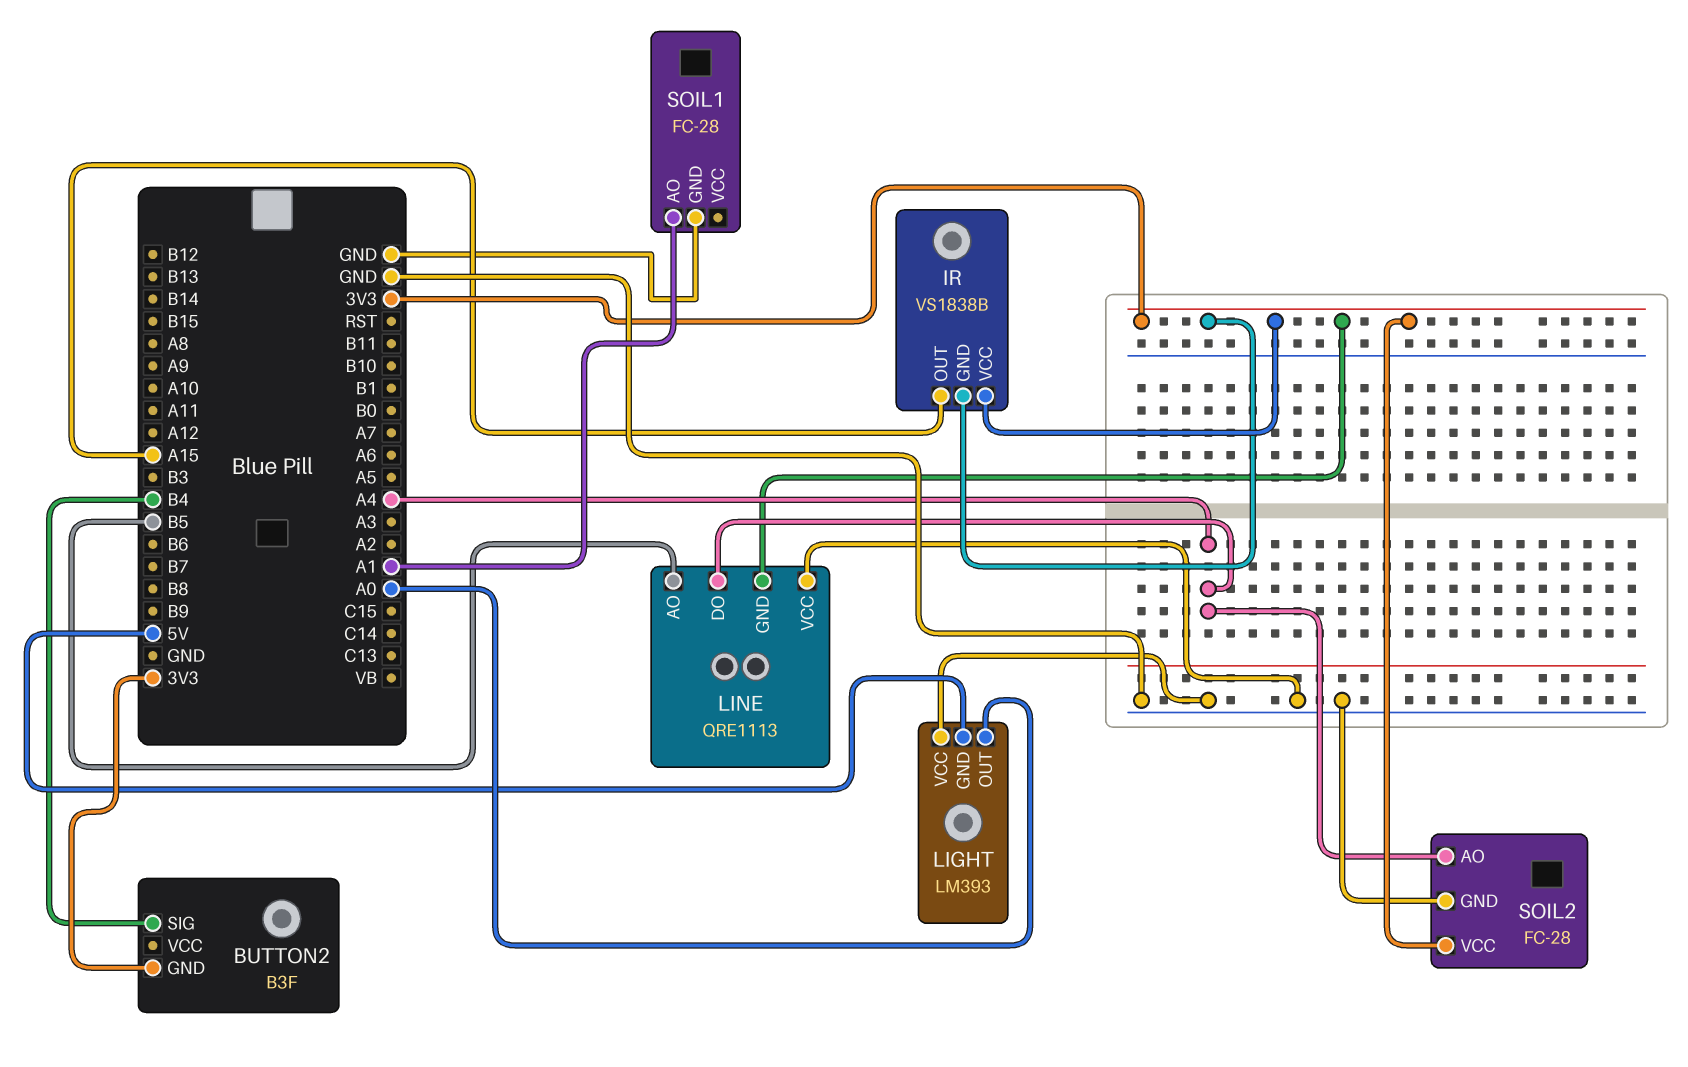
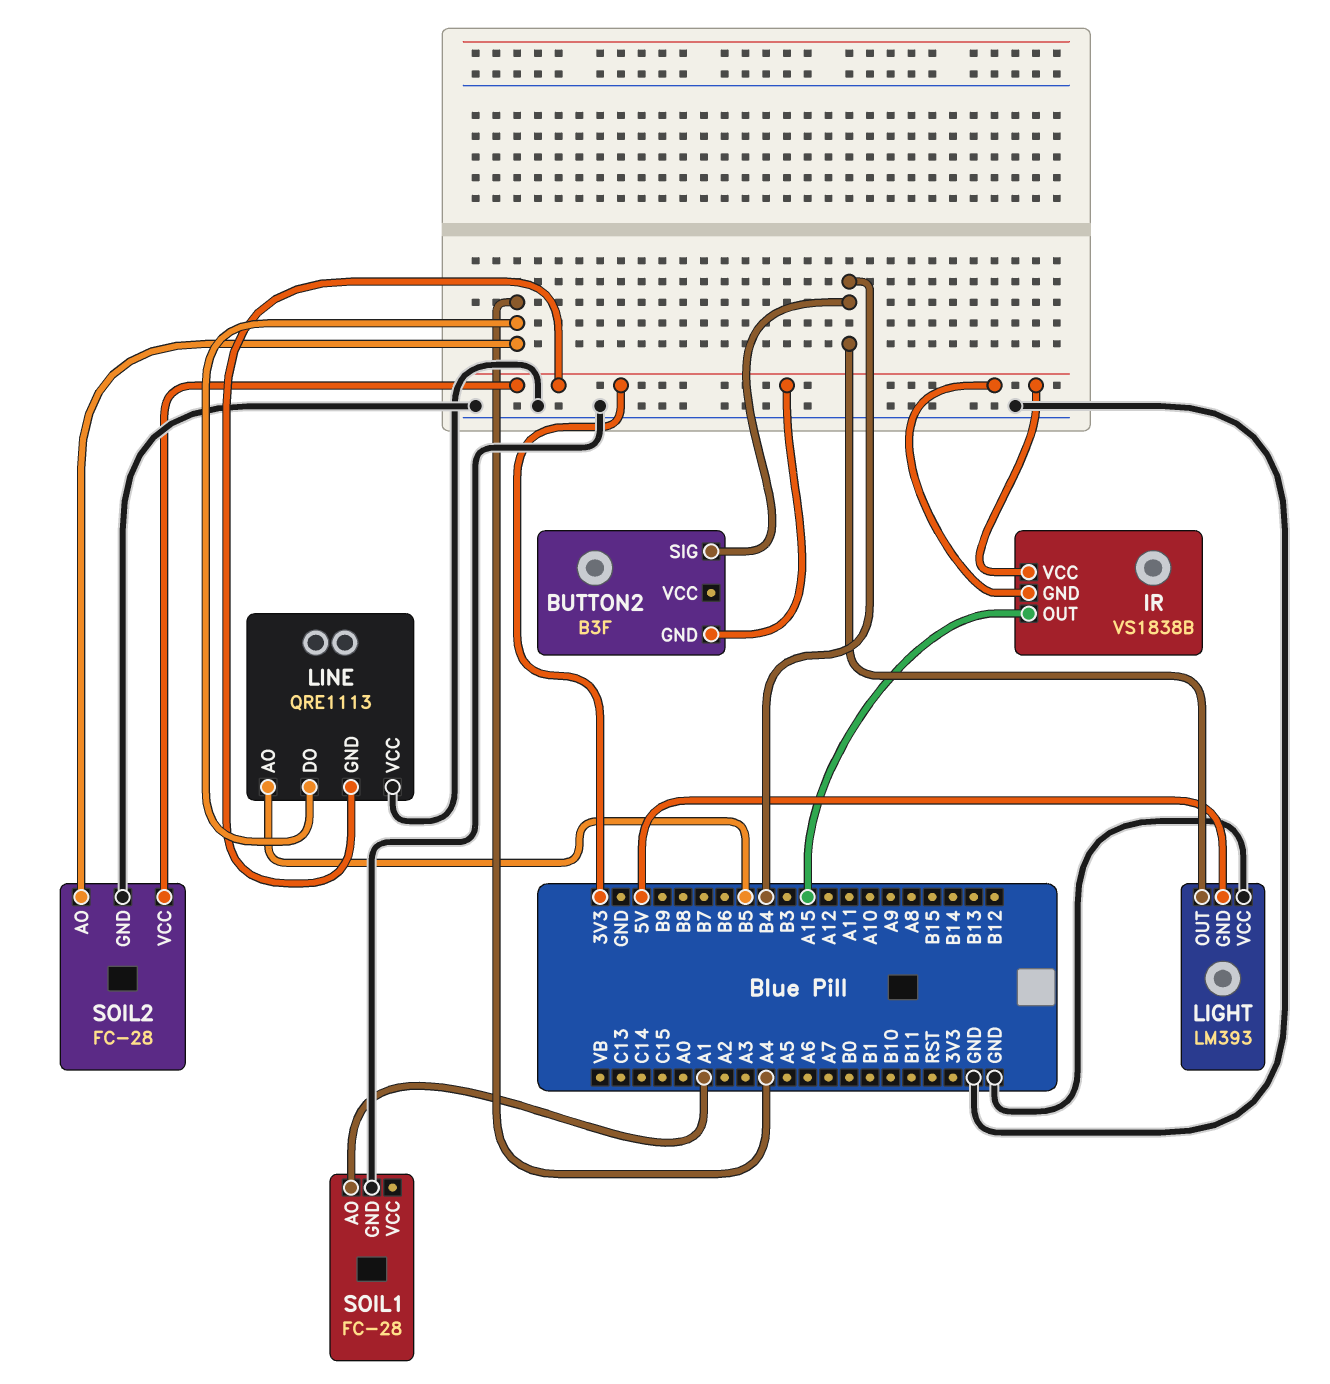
LIGHT pin OUT: A0 -> B4

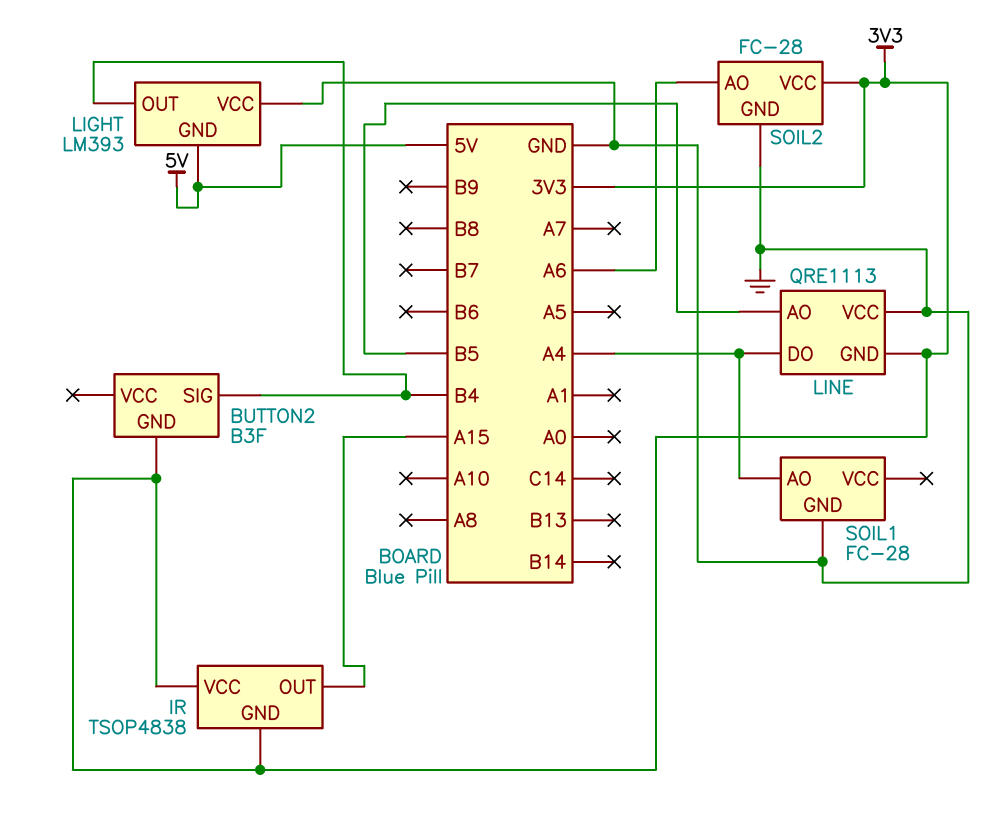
IR: VS1838B -> TSOP4838
SOIL1 pin AO: A1 -> A4
SOIL2 pin AO: A4 -> A6

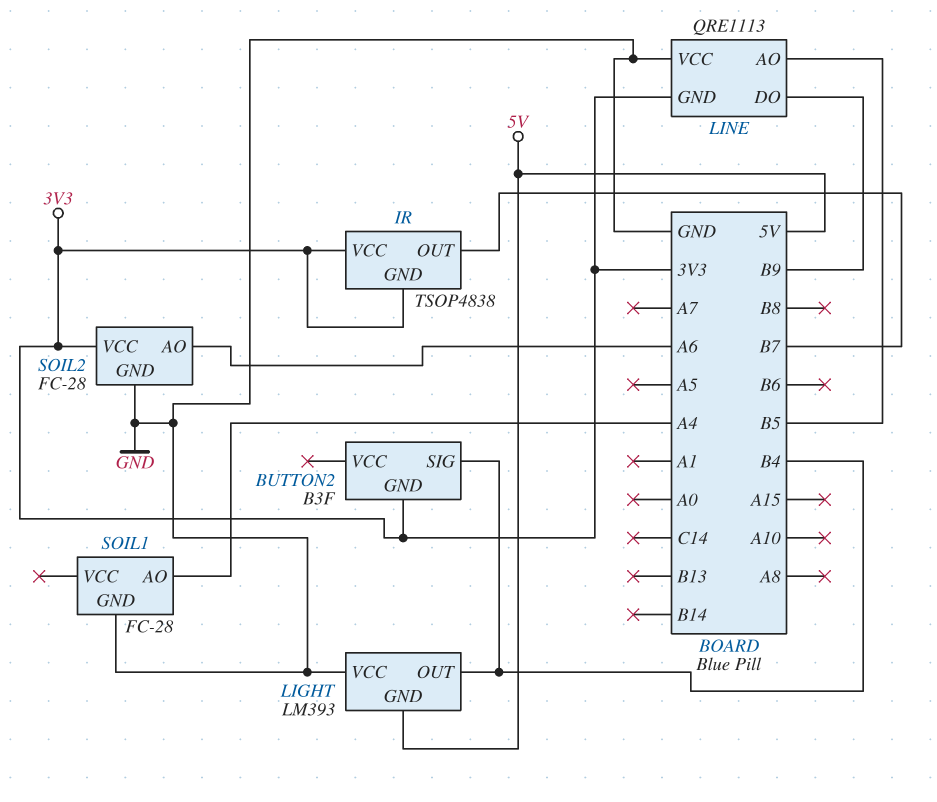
IR pin OUT: A15 -> B7
LINE pin DO: A4 -> B9

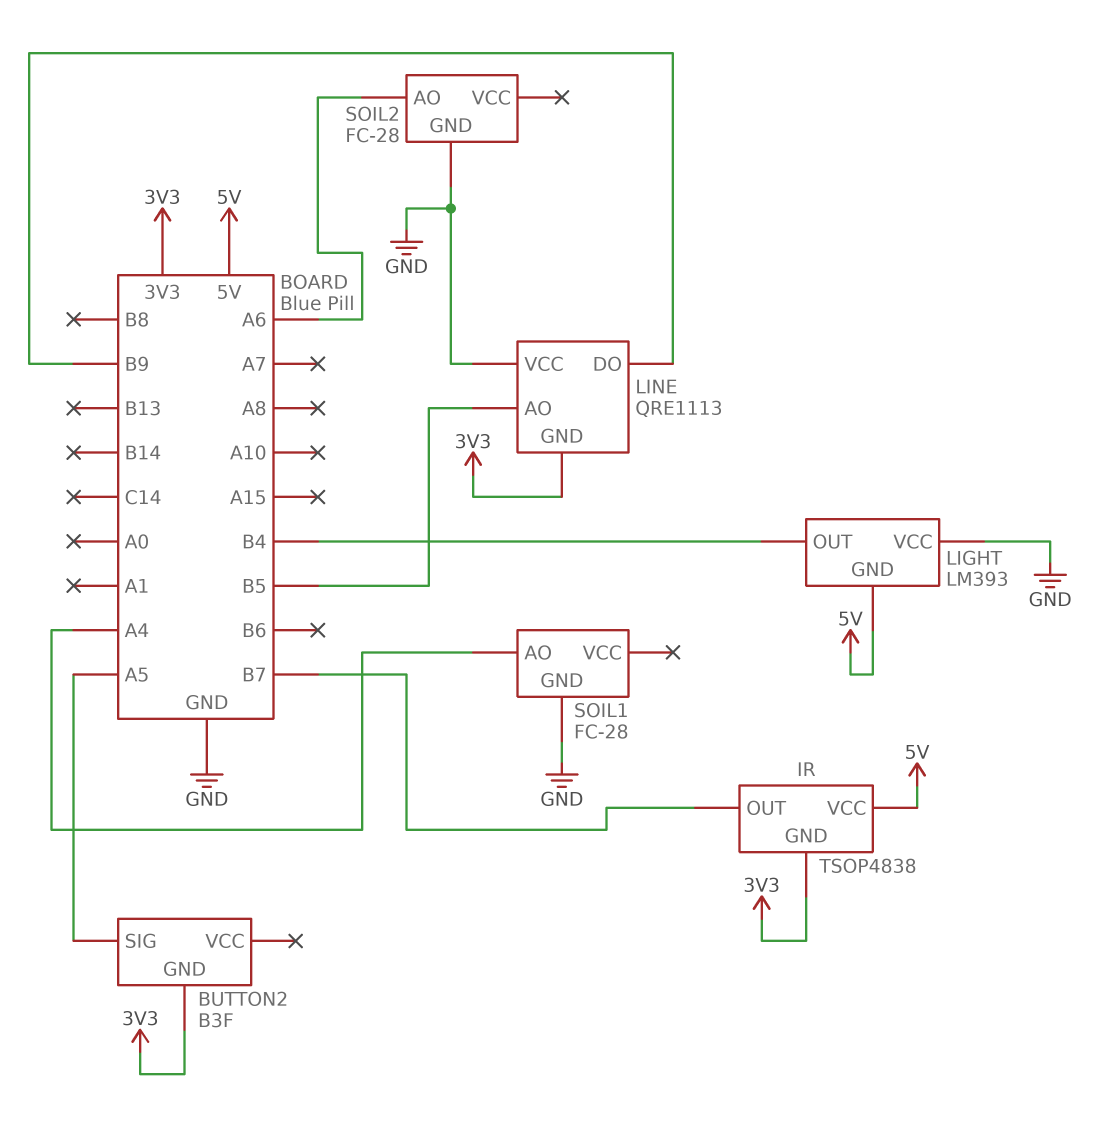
BUTTON2 pin SIG: B4 -> A5
IR pin VCC: 3V3 -> 5V
SOIL2 pin VCC: 3V3 -> none

